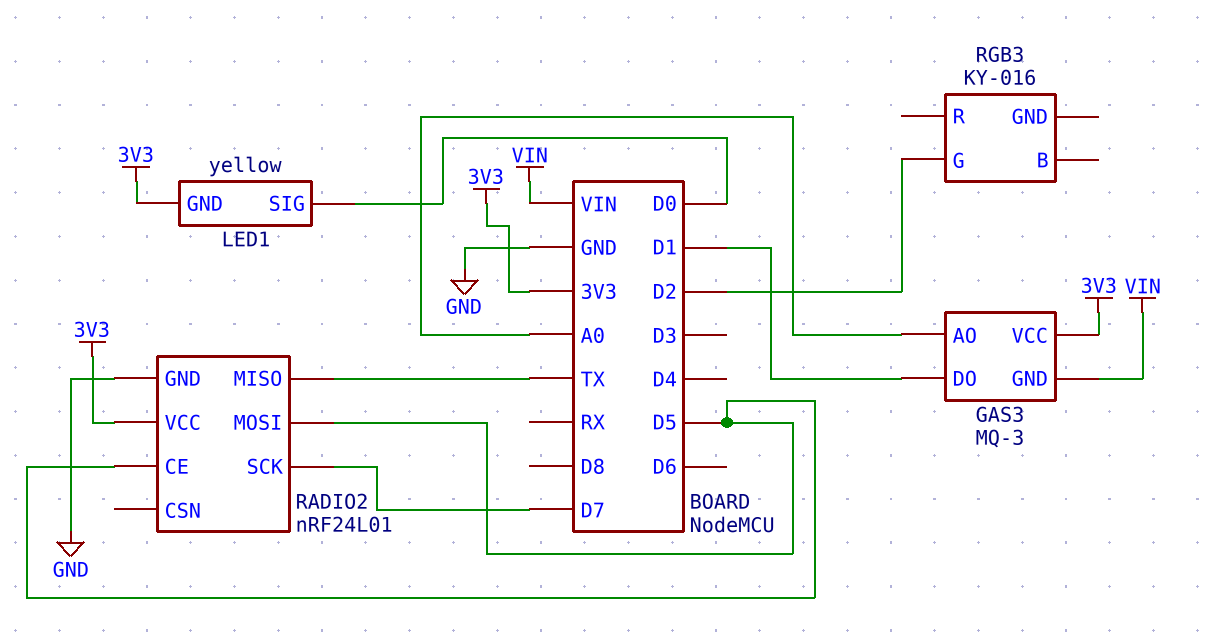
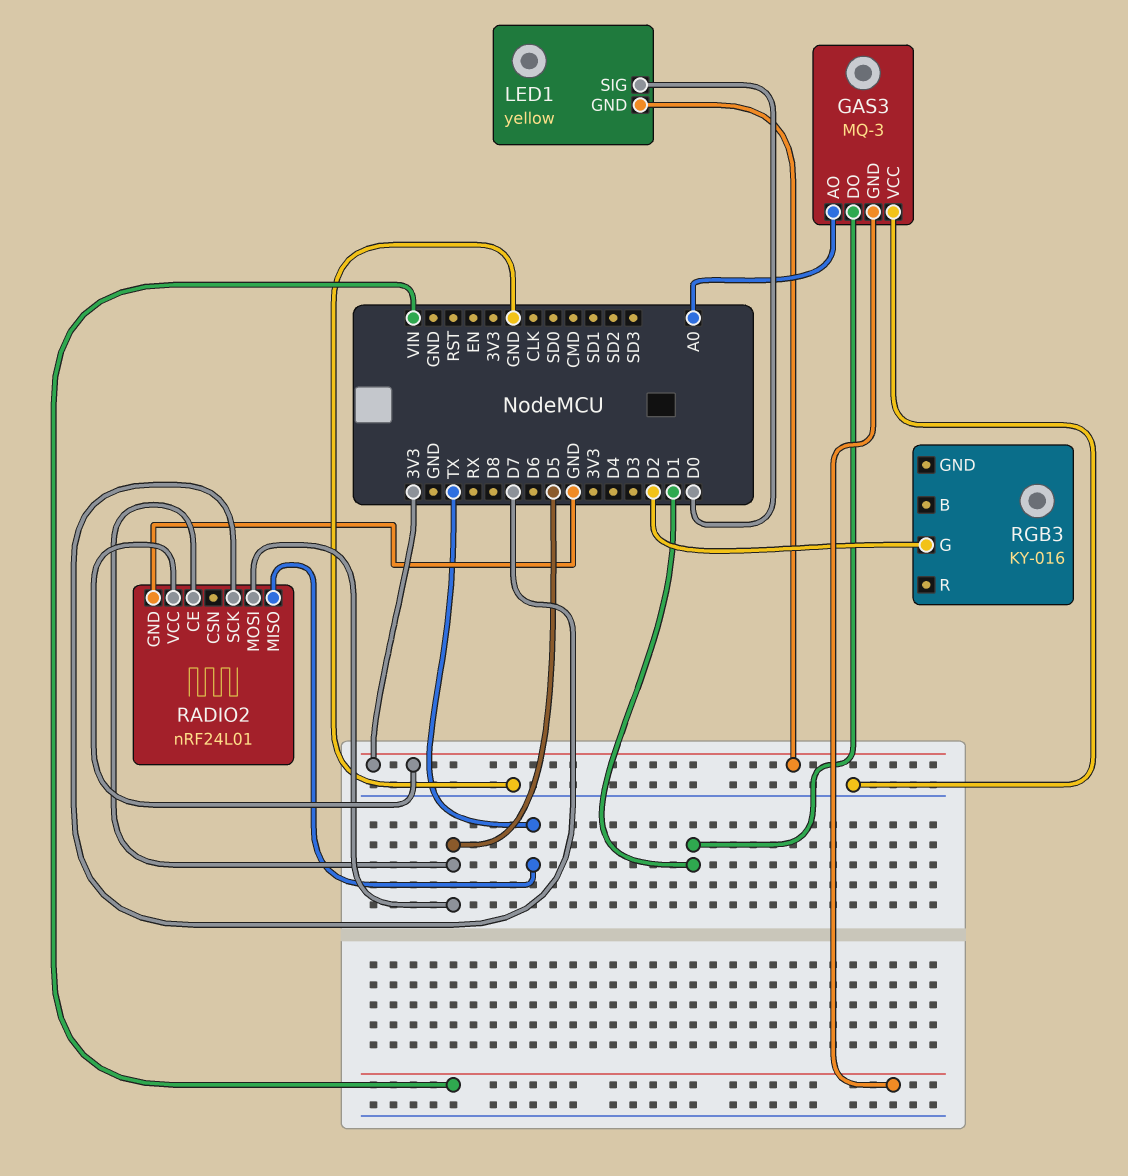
GAS3 pin VCC: 3V3 -> GND

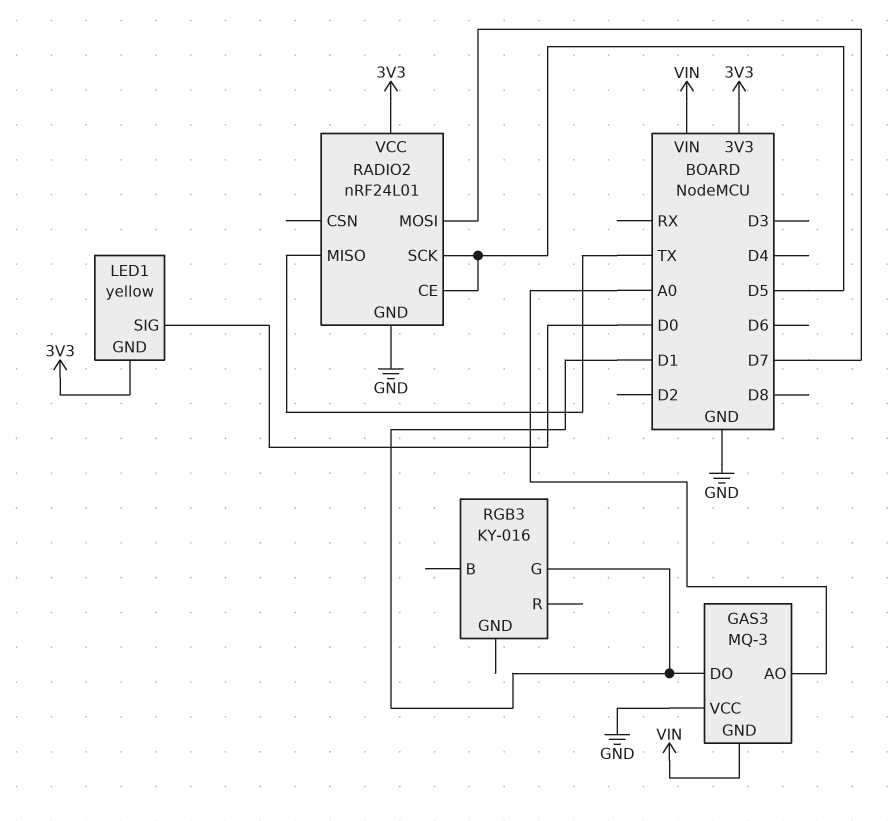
RADIO2 pin MOSI: D5 -> D7
RADIO2 pin SCK: D7 -> D5
RGB3 pin G: D2 -> D1

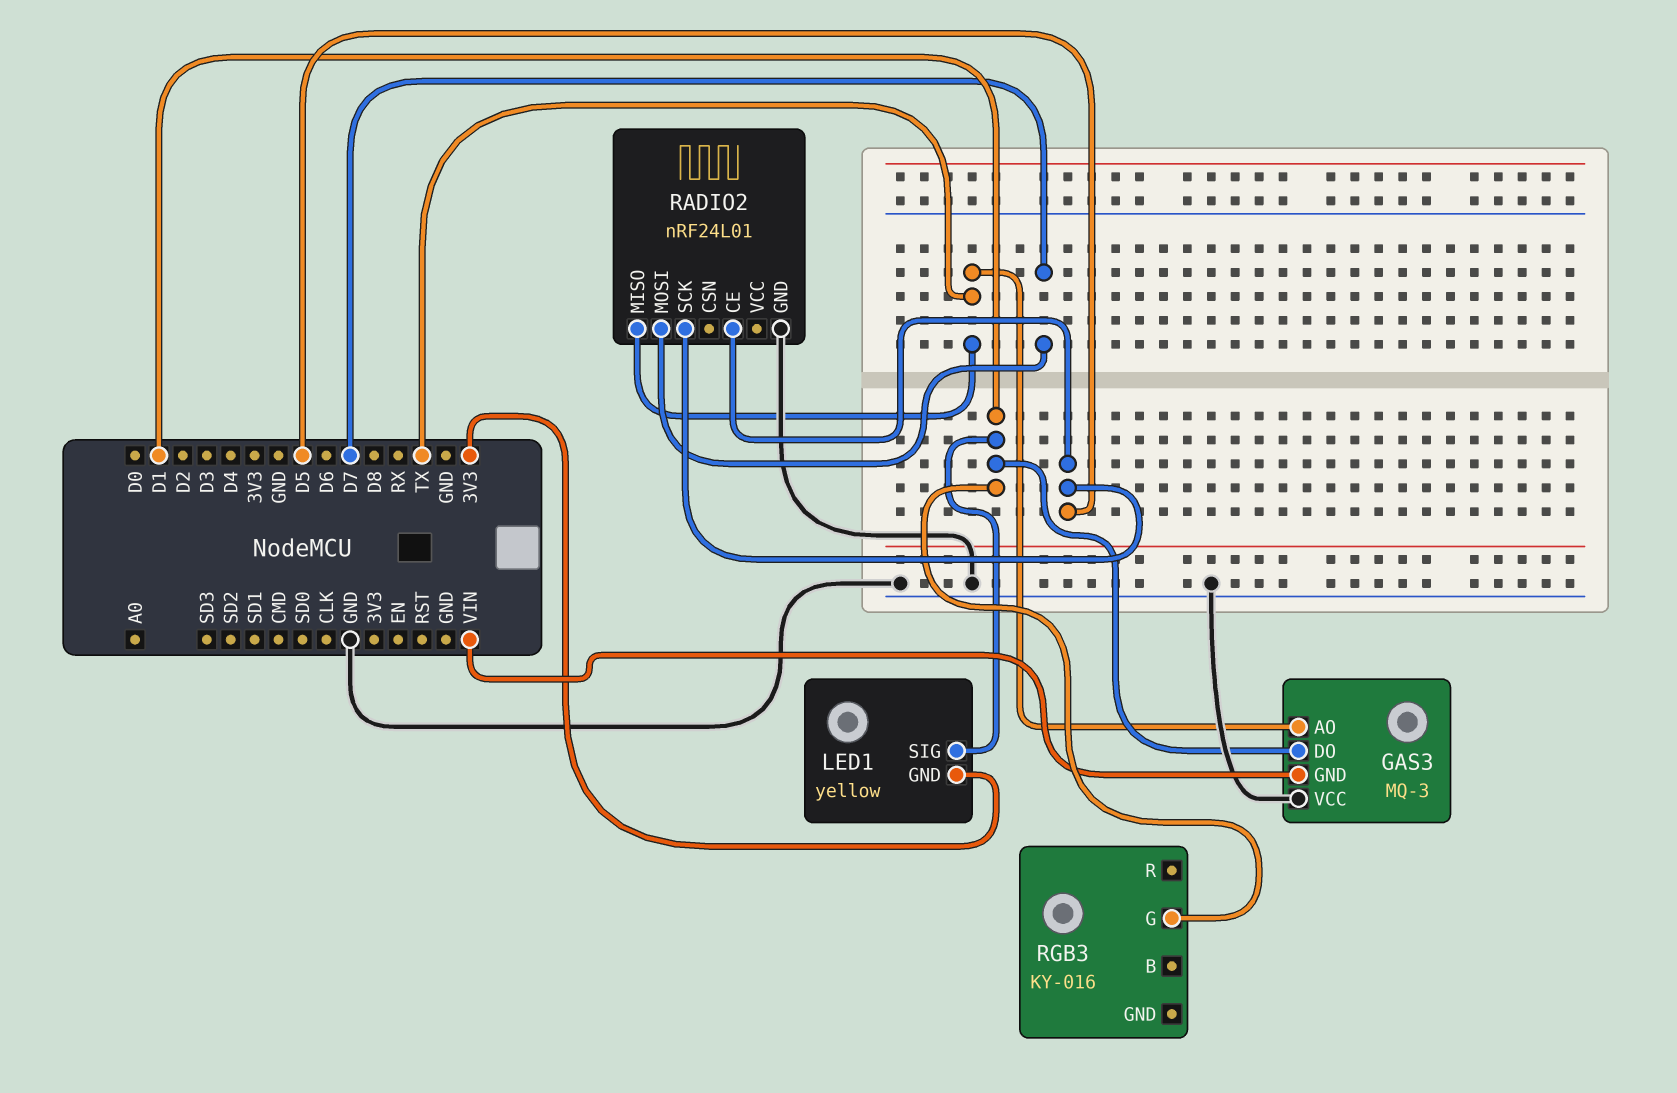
GAS3 pin AO: A0 -> TX
LED1 pin SIG: D0 -> D1
RADIO2 pin VCC: 3V3 -> none

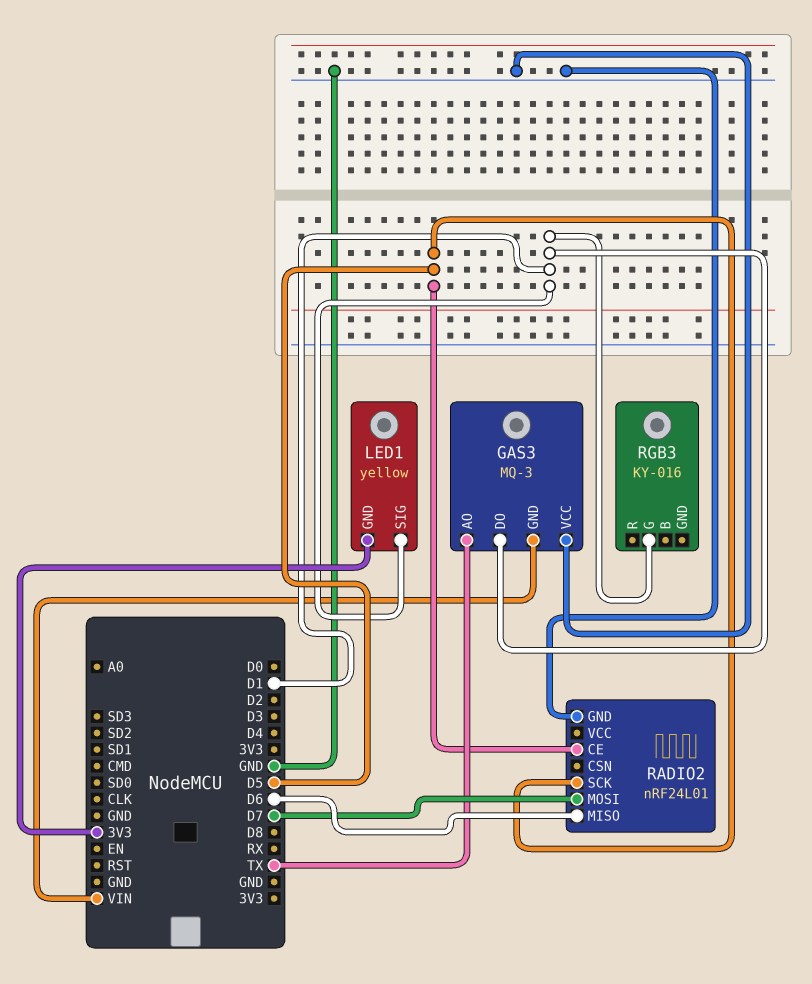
RADIO2 pin MISO: TX -> D6

